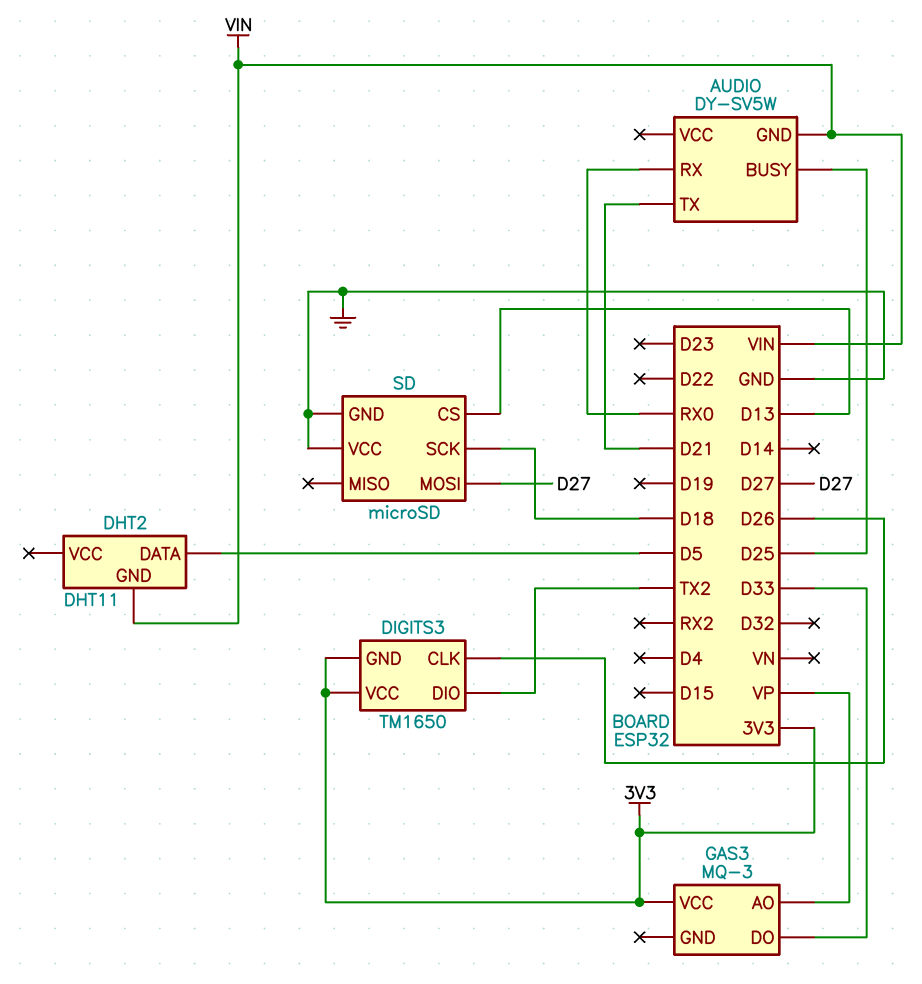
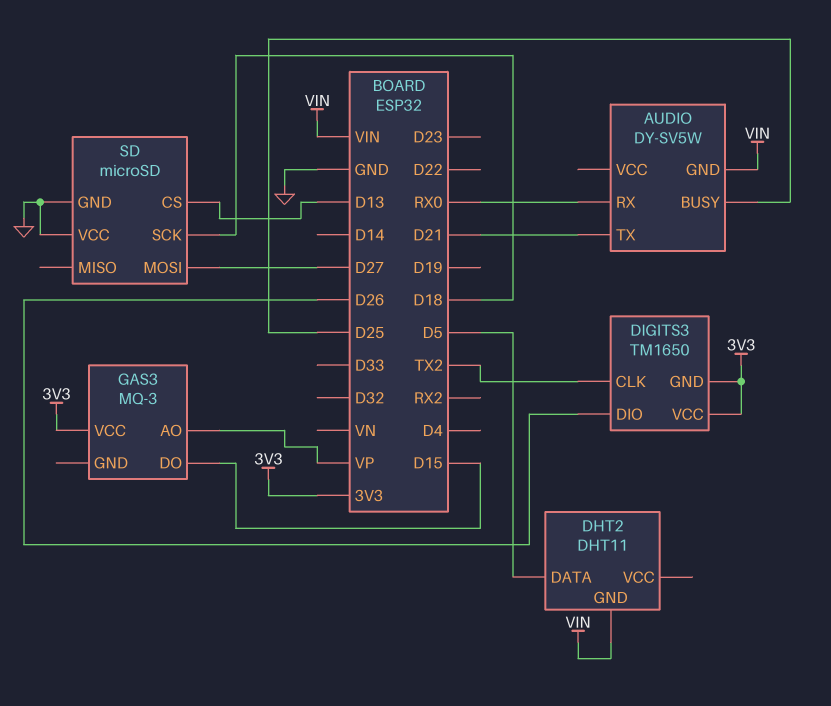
DIGITS3 pin CLK: D26 -> TX2
DIGITS3 pin DIO: TX2 -> D26
GAS3 pin DO: D33 -> D15

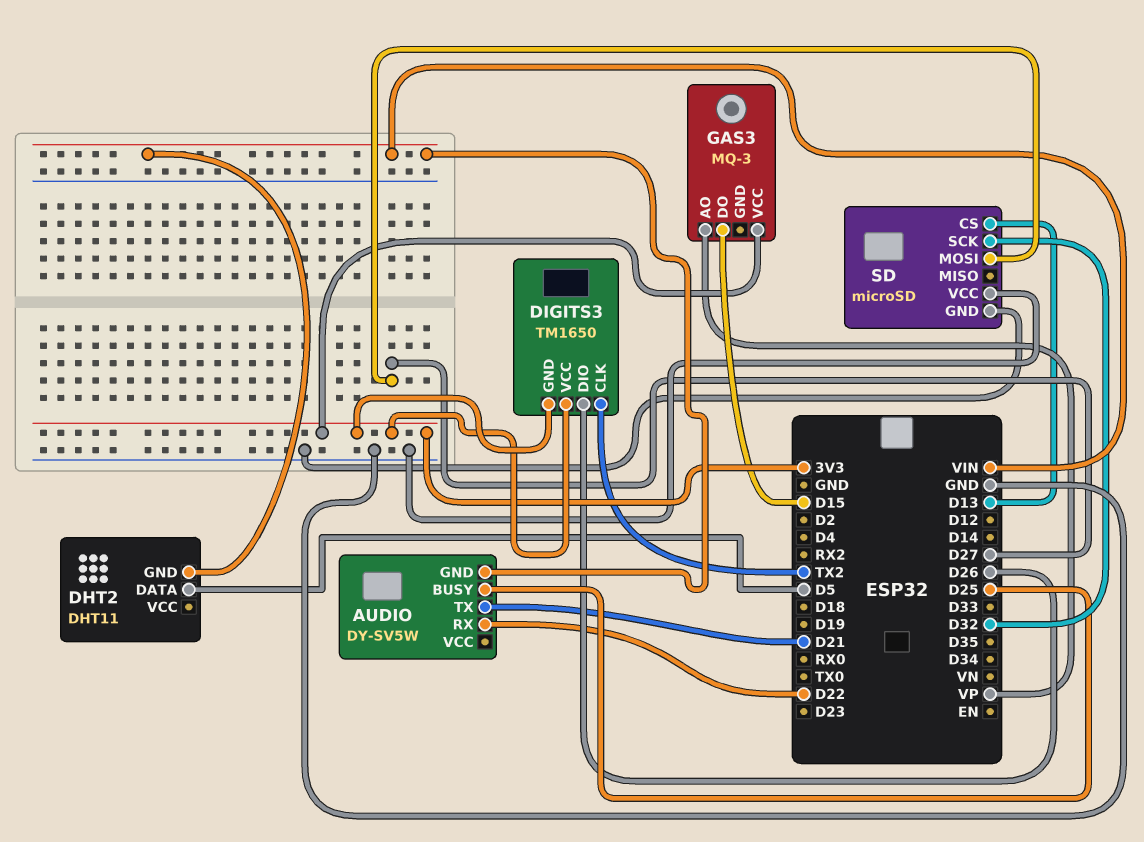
AUDIO pin RX: RX0 -> D22
SD pin SCK: D18 -> D32

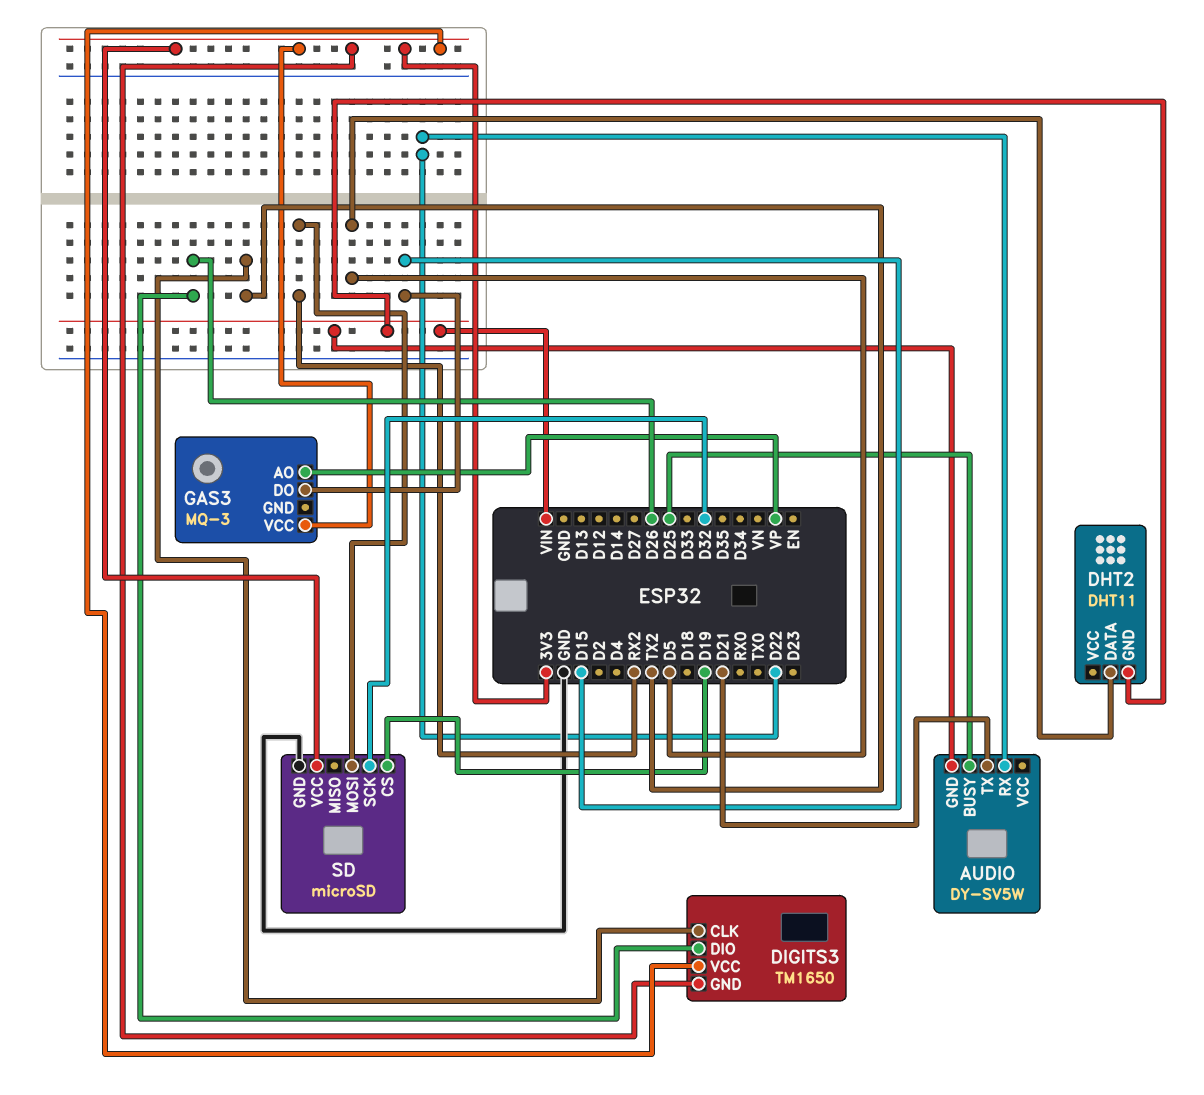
SD pin CS: D13 -> D19
SD pin MOSI: D27 -> RX2
SD pin VCC: GND -> 3V3

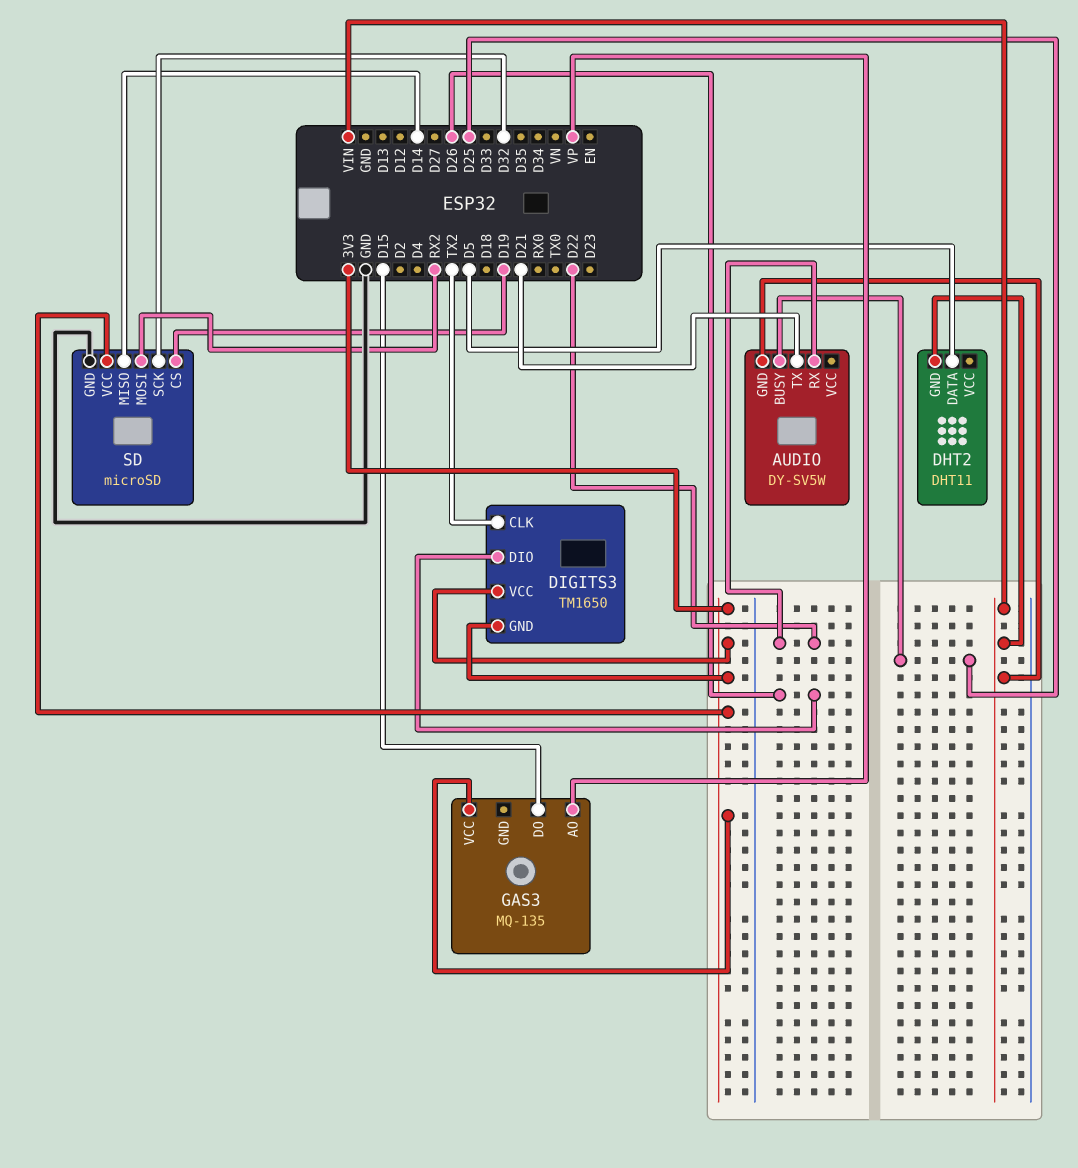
GAS3: MQ-3 -> MQ-135
SD pin MISO: none -> D14

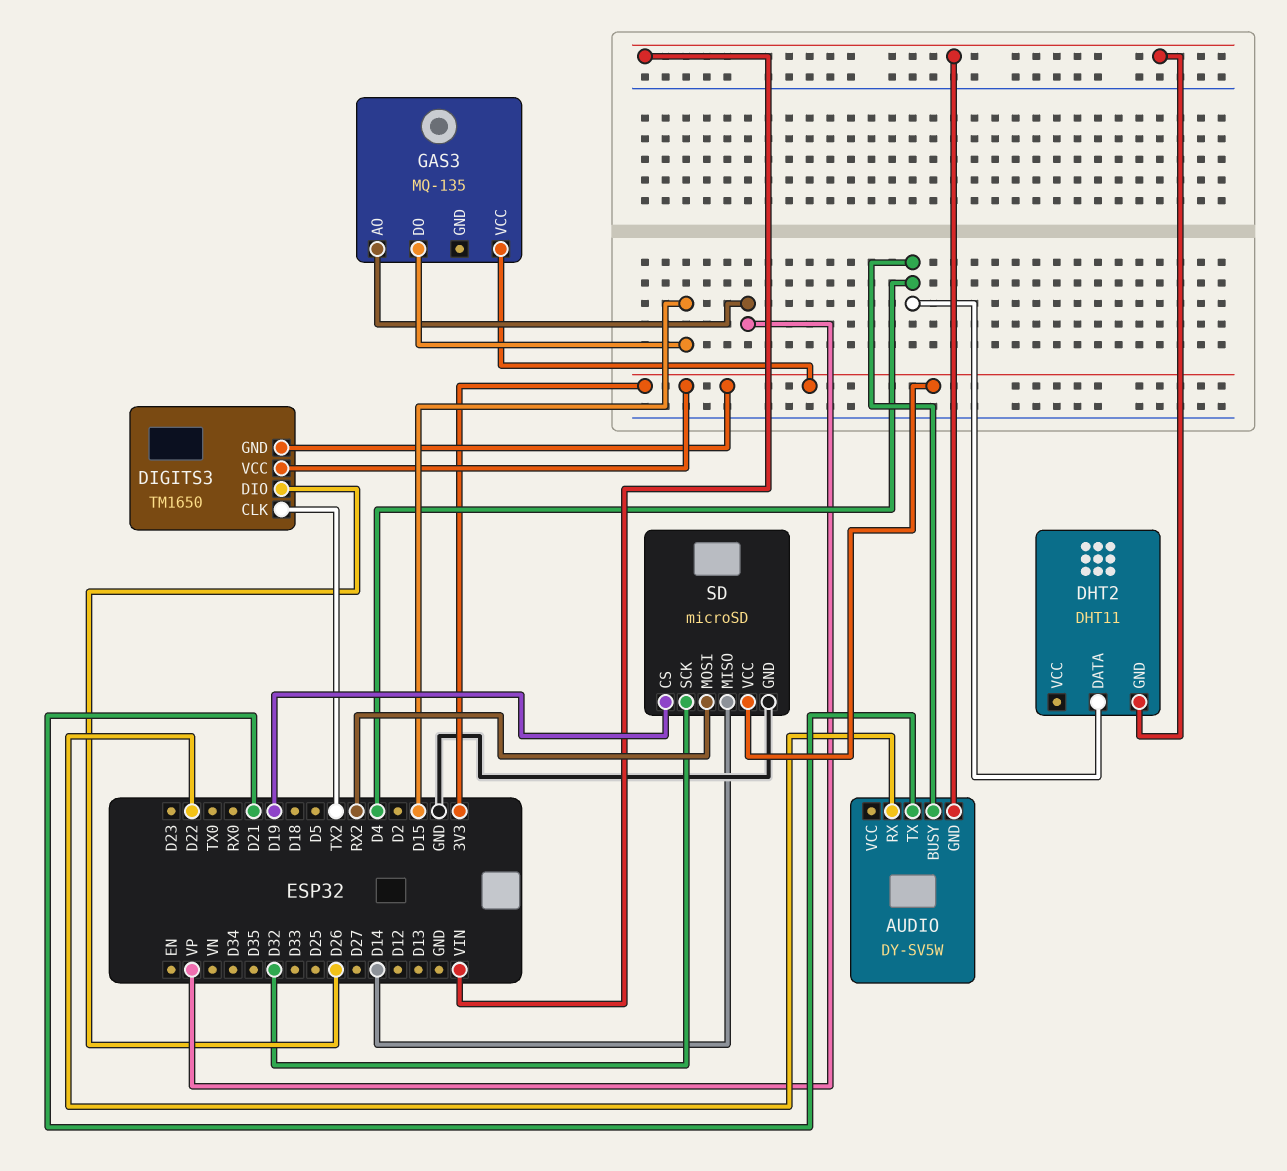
AUDIO pin BUSY: D25 -> D4
DHT2 pin DATA: D5 -> D4

